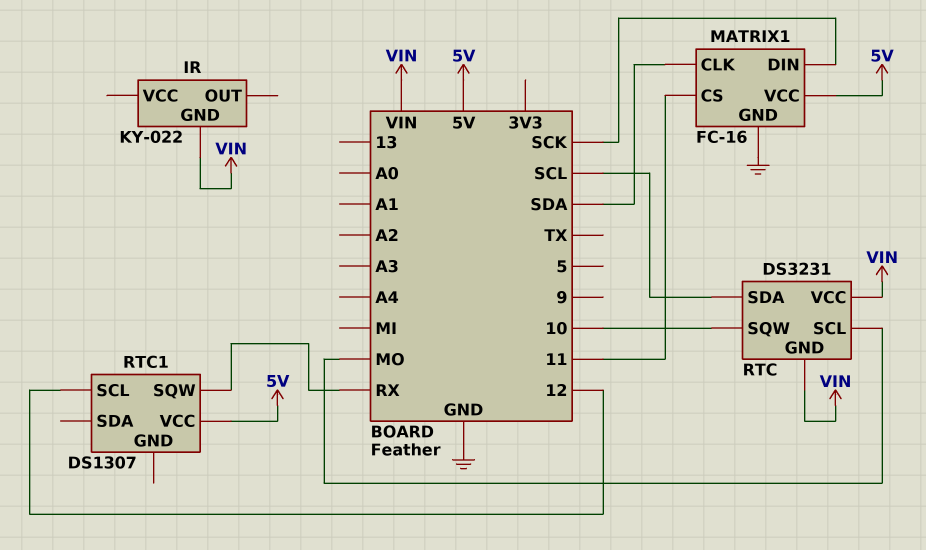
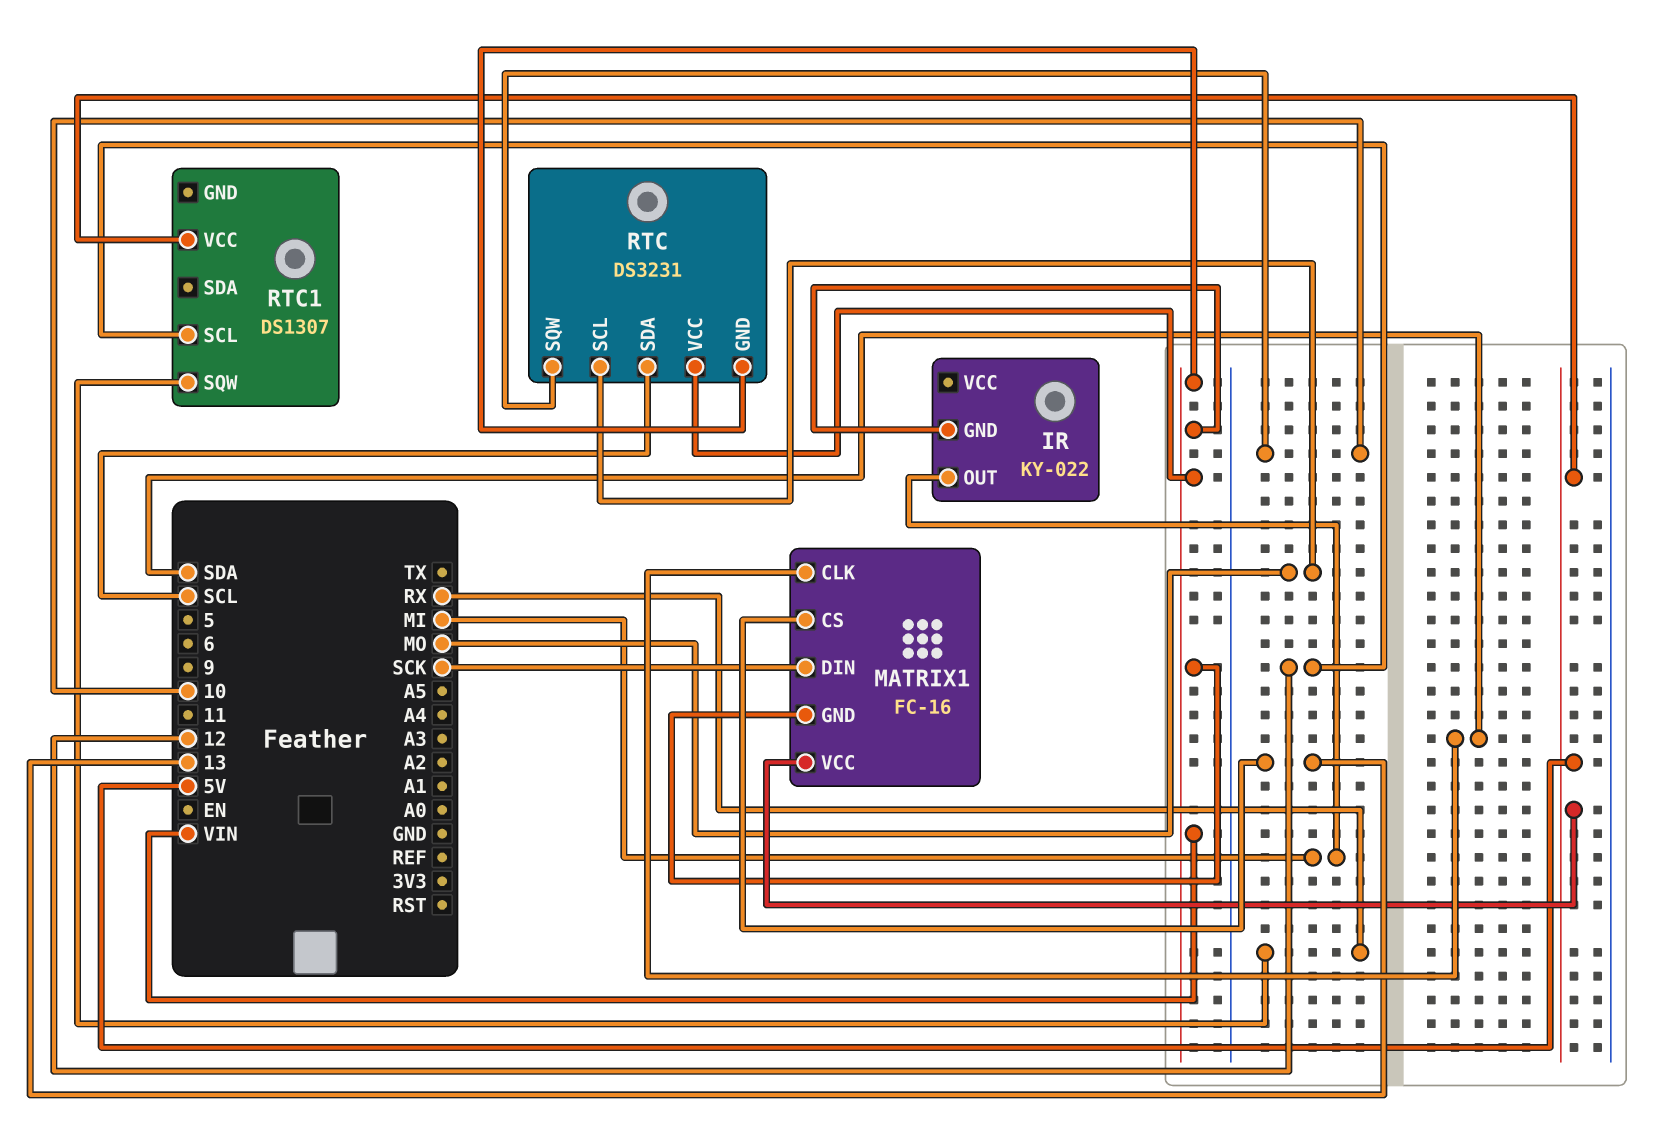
IR pin OUT: none -> MI
MATRIX1 pin CS: 11 -> 13
MATRIX1 pin GND: GND -> VIN

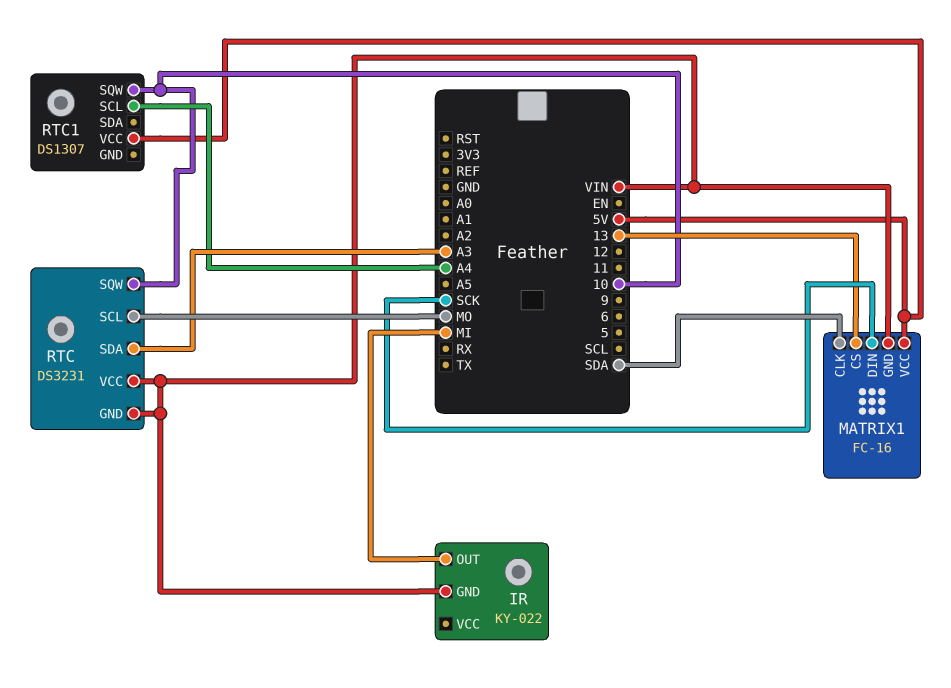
RTC pin SDA: SCL -> A3
RTC1 pin SCL: 12 -> A4
RTC1 pin SQW: RX -> 10

